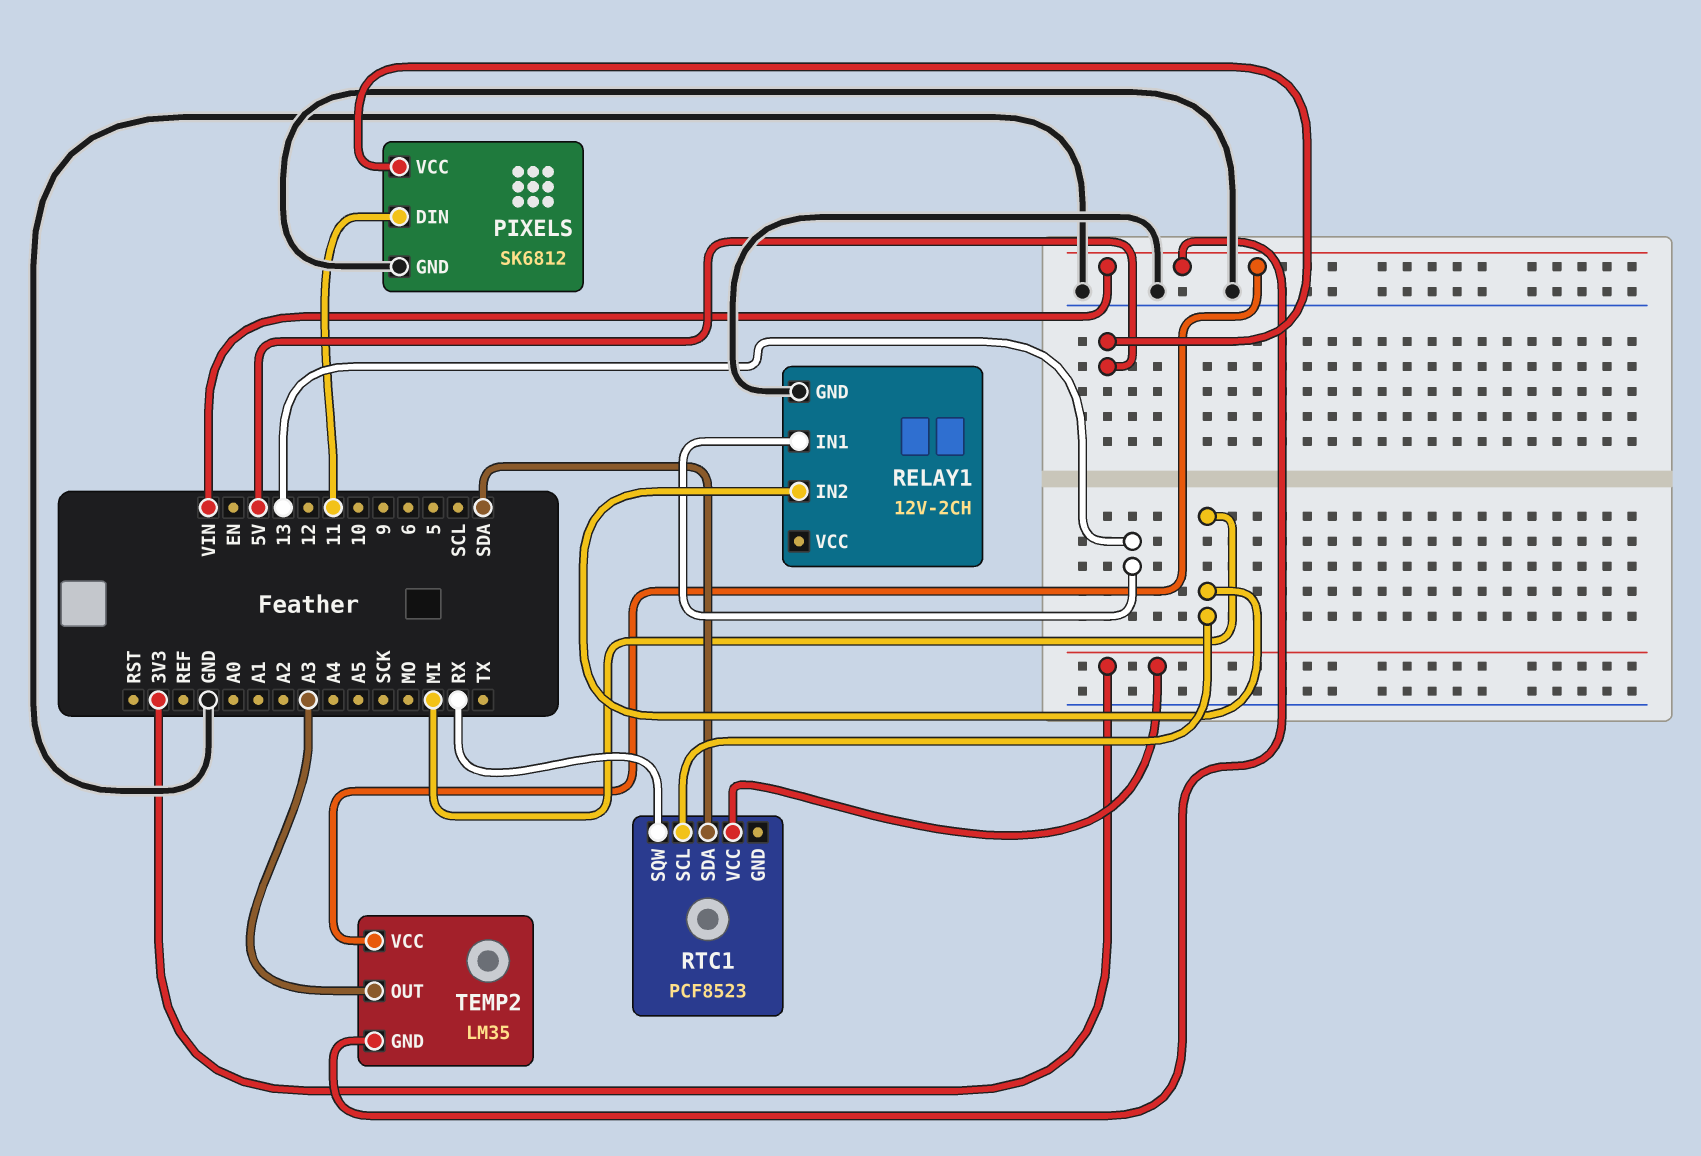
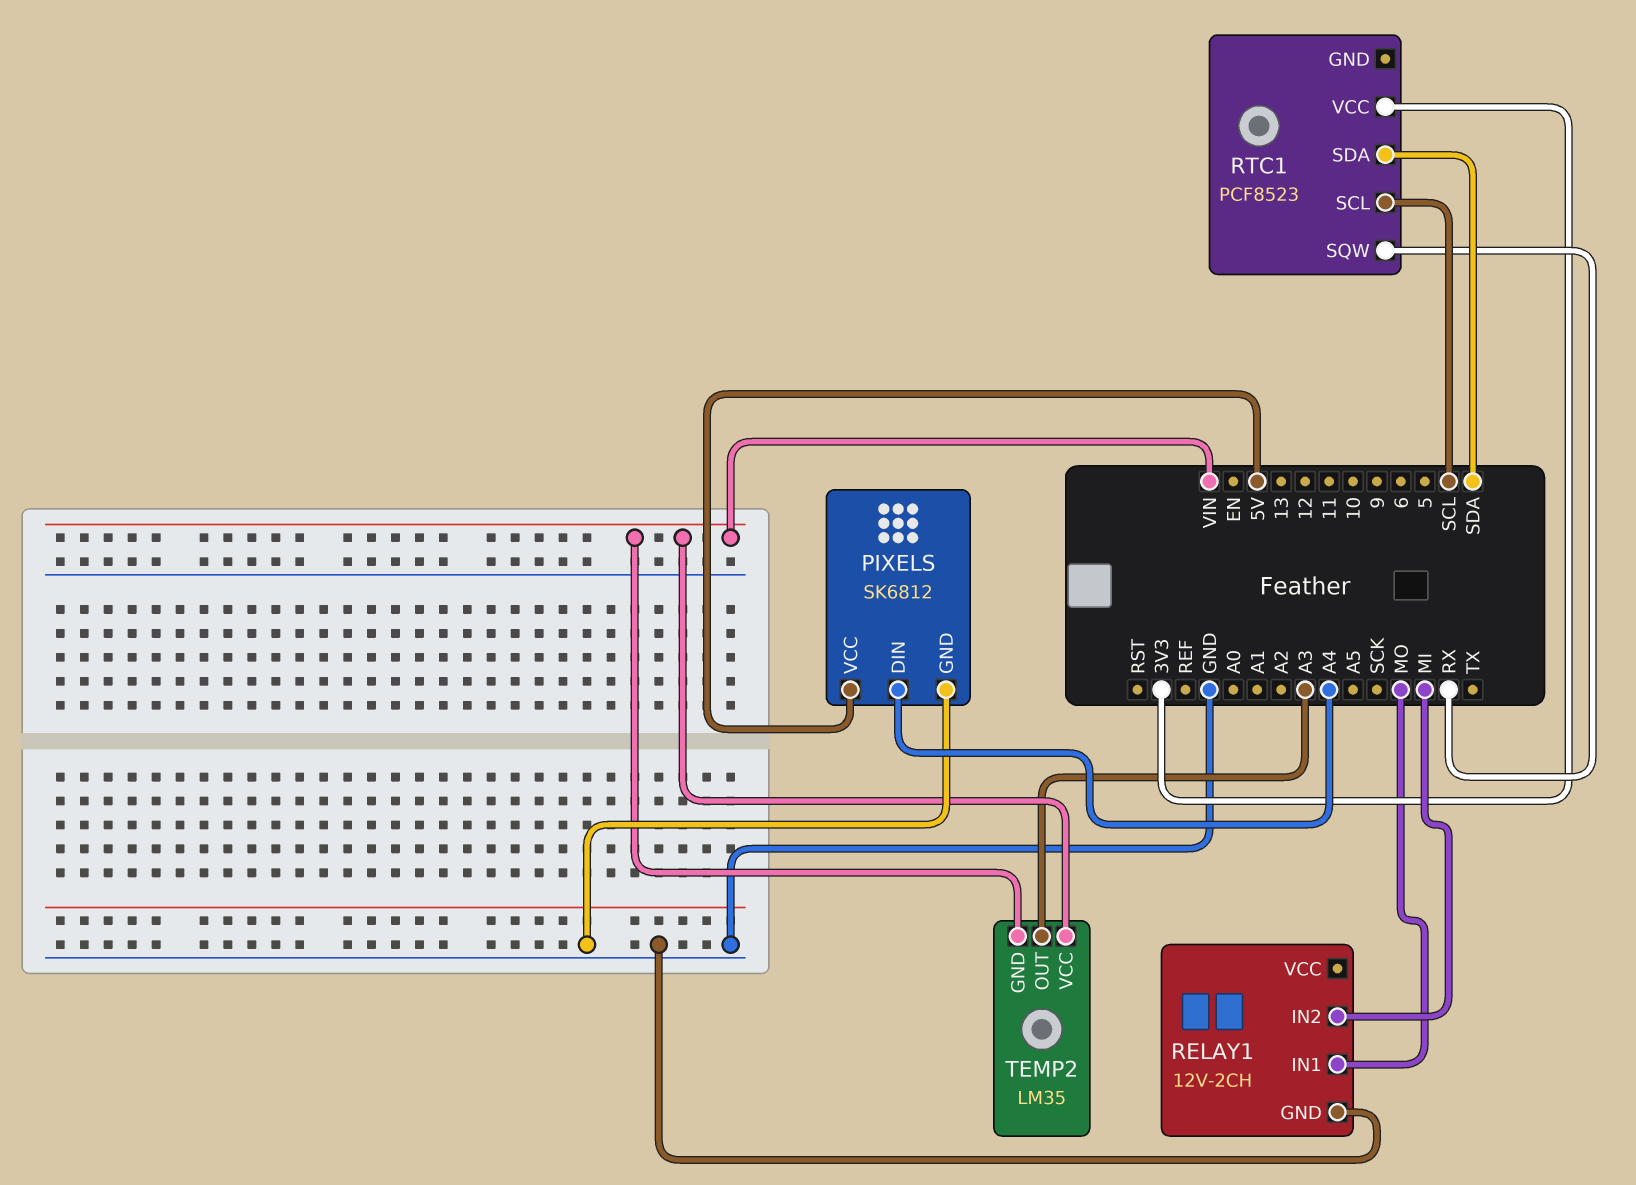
PIXELS pin DIN: 11 -> A4
RELAY1 pin IN1: 13 -> MO
RTC1 pin SCL: MI -> SCL

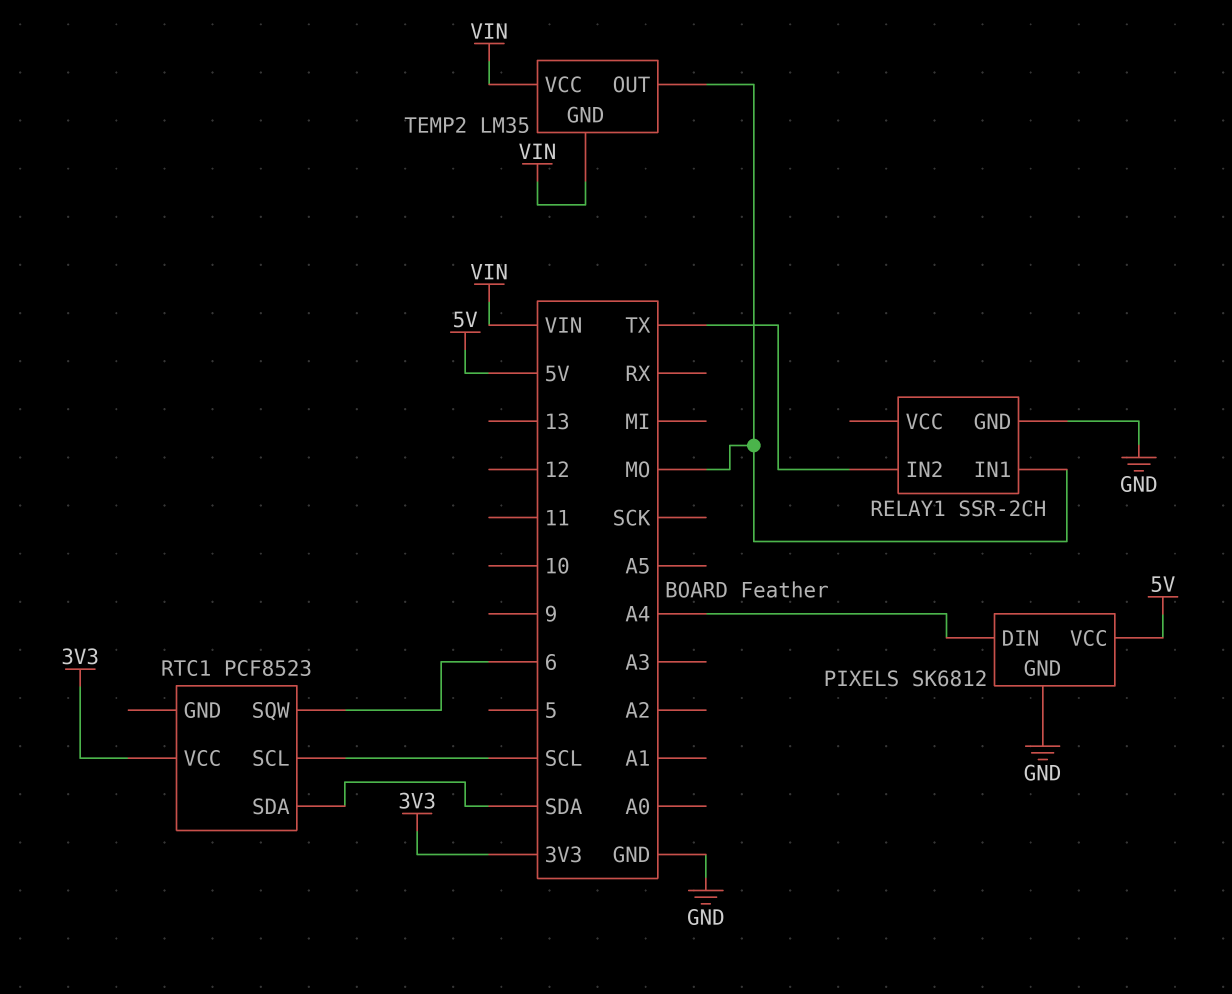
RELAY1: 12V-2CH -> SSR-2CH
RELAY1 pin IN2: MI -> TX
RTC1 pin SQW: RX -> 6
TEMP2 pin OUT: A3 -> MO

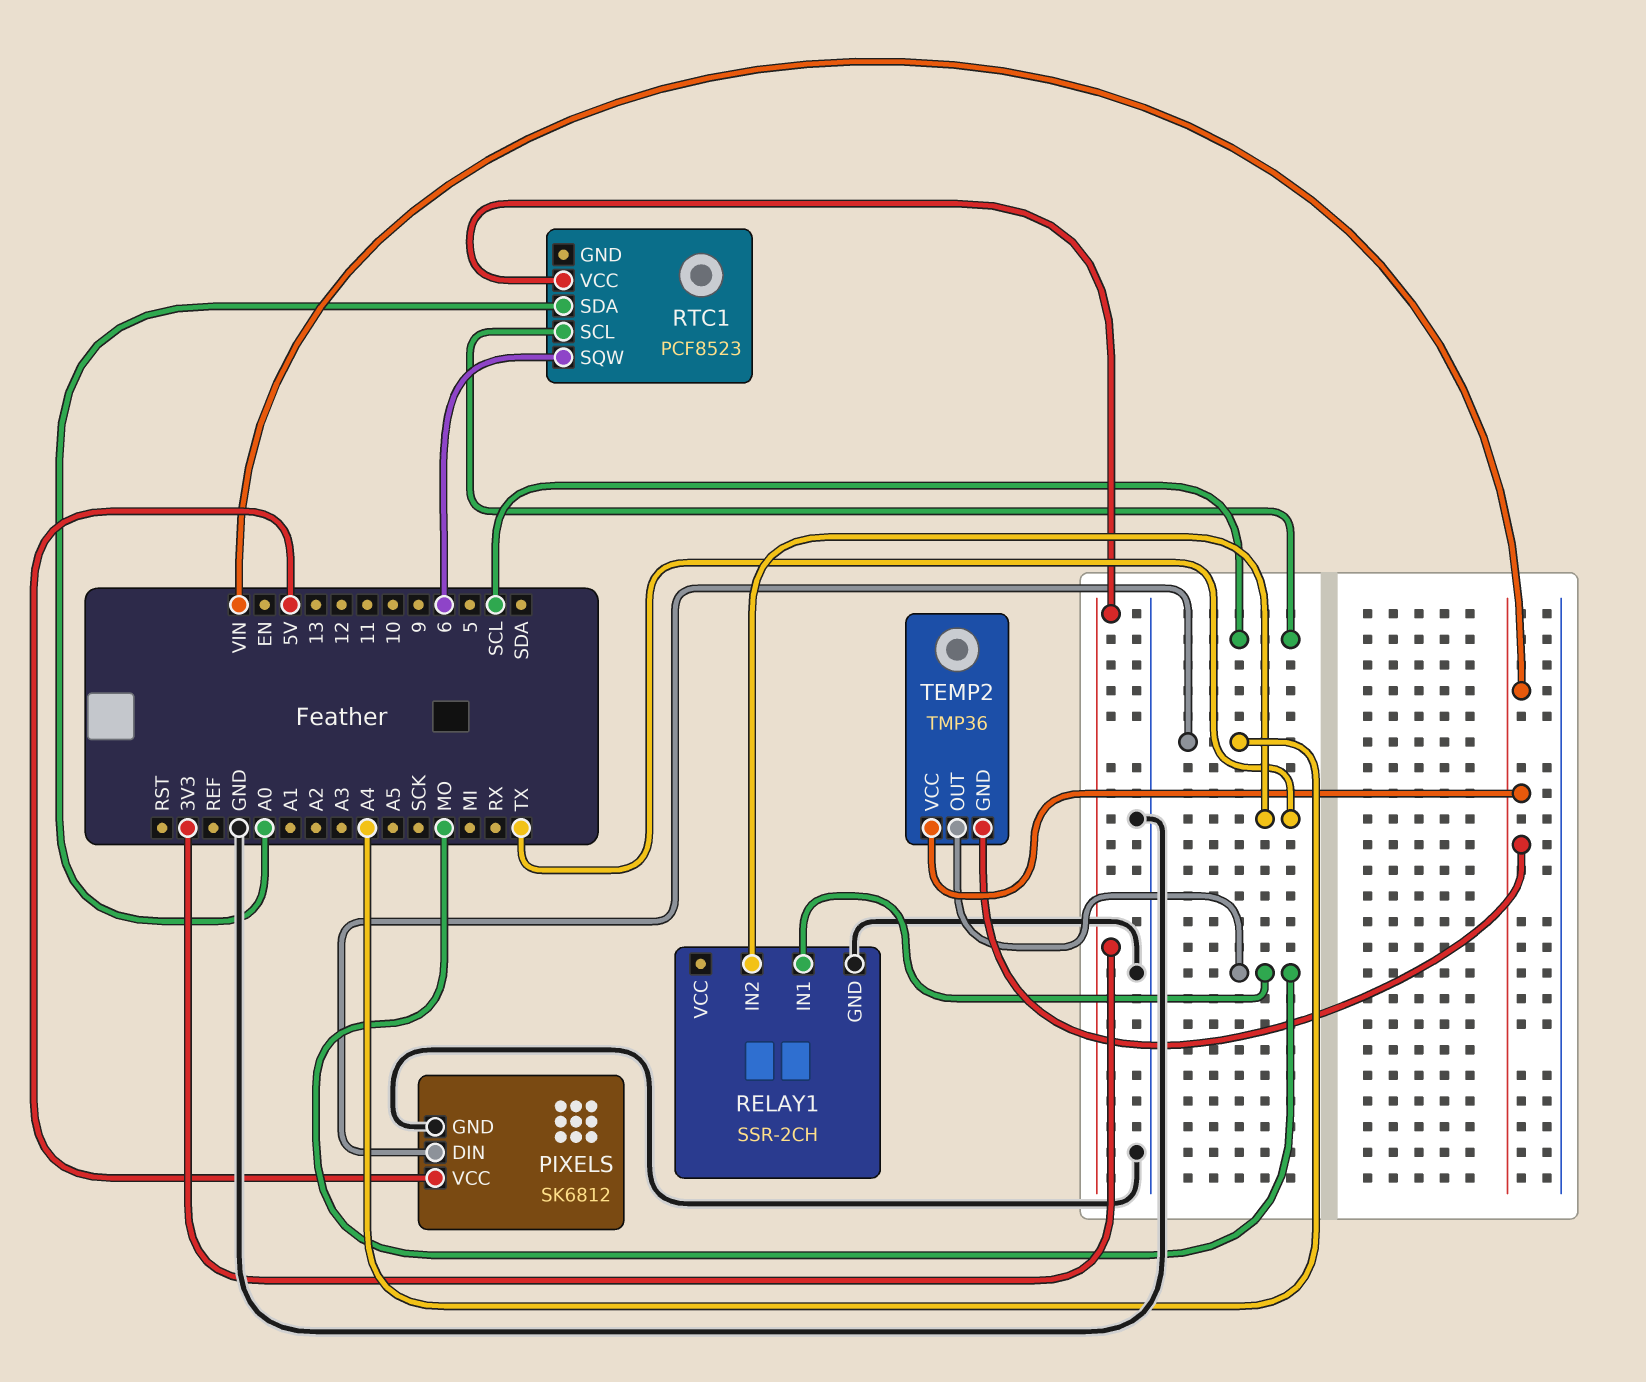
RTC1 pin SDA: SDA -> A0
TEMP2: LM35 -> TMP36

